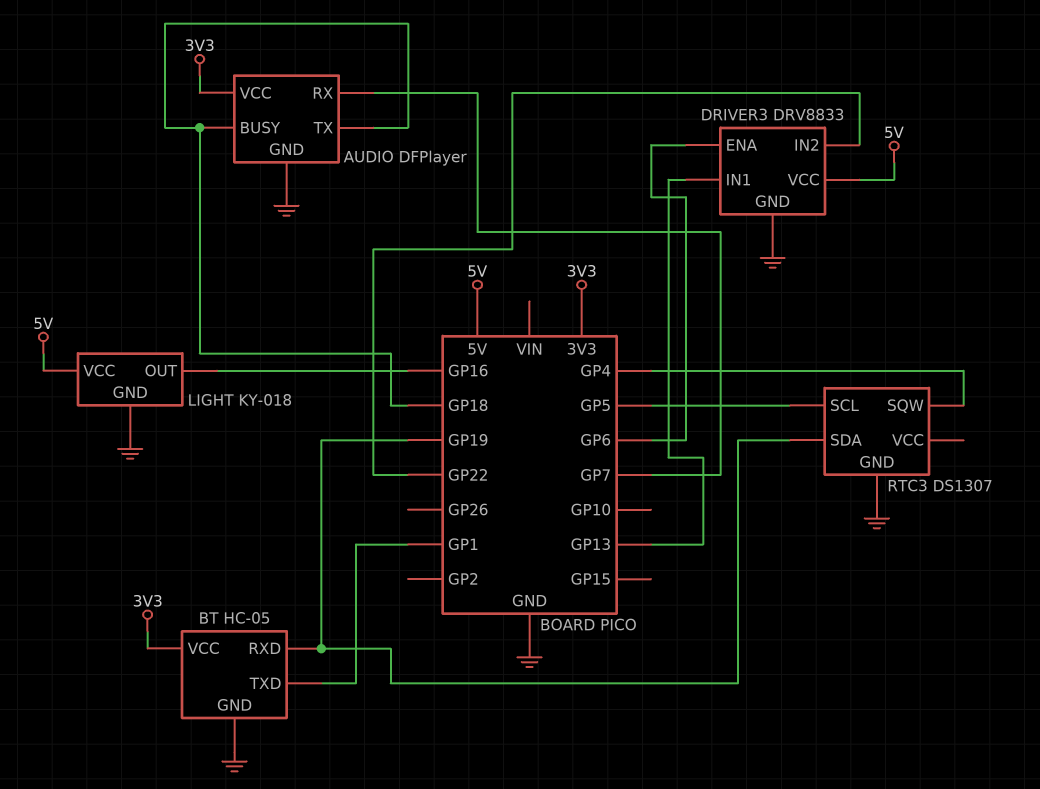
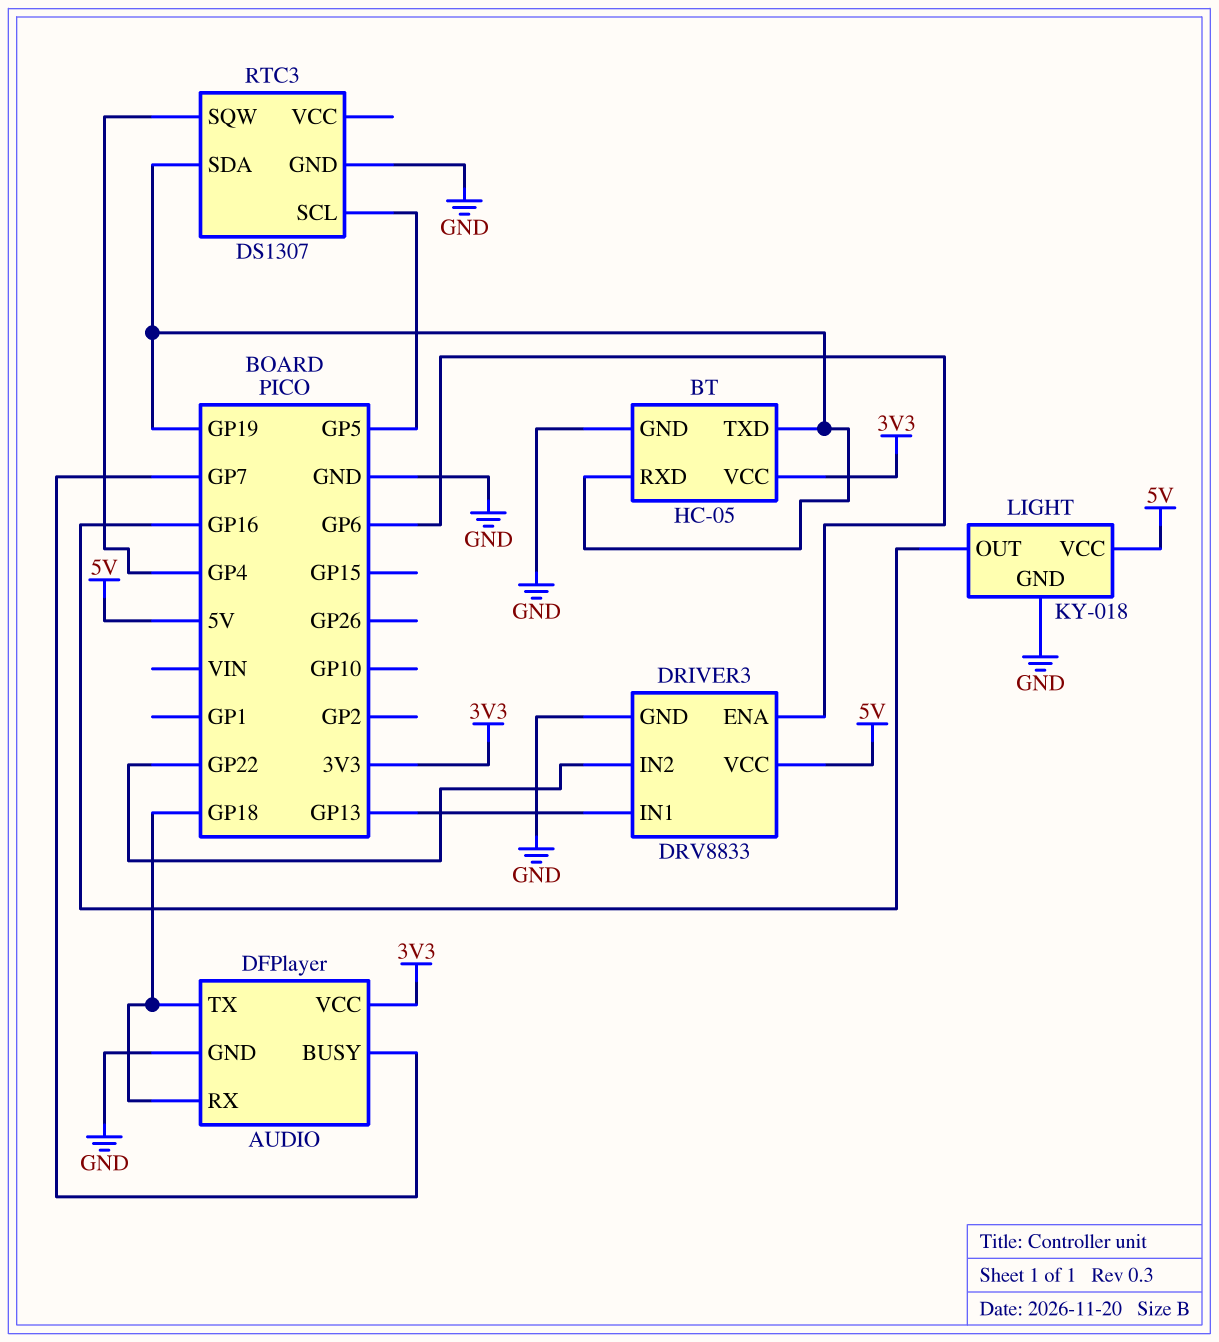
AUDIO pin BUSY: GP18 -> GP7
AUDIO pin RX: GP7 -> GP18
BT pin TXD: GP1 -> GP19

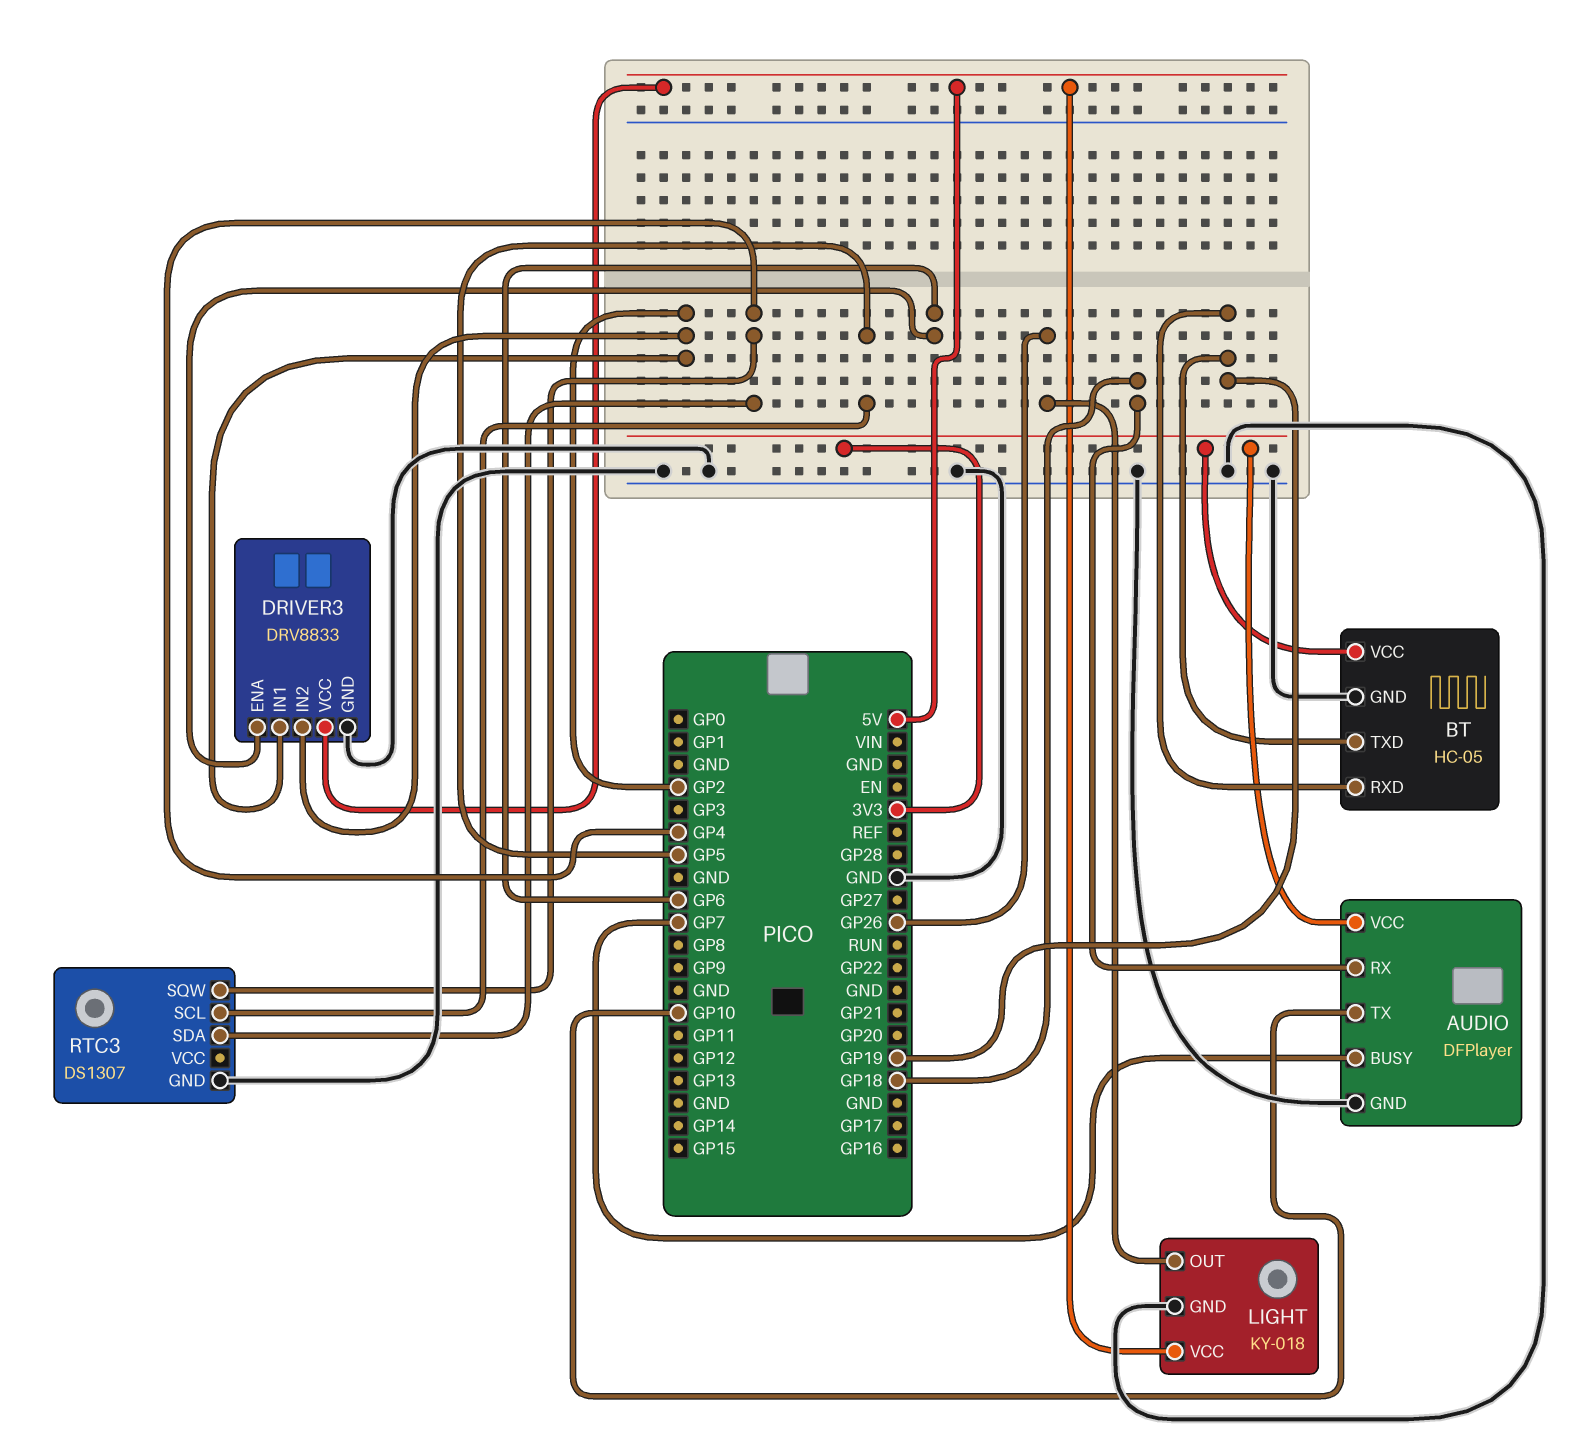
AUDIO pin TX: GP18 -> GP10
DRIVER3 pin IN1: GP13 -> GP2
DRIVER3 pin IN2: GP22 -> GP2
LIGHT pin OUT: GP16 -> GP26
RTC3 pin SDA: GP19 -> GP4

